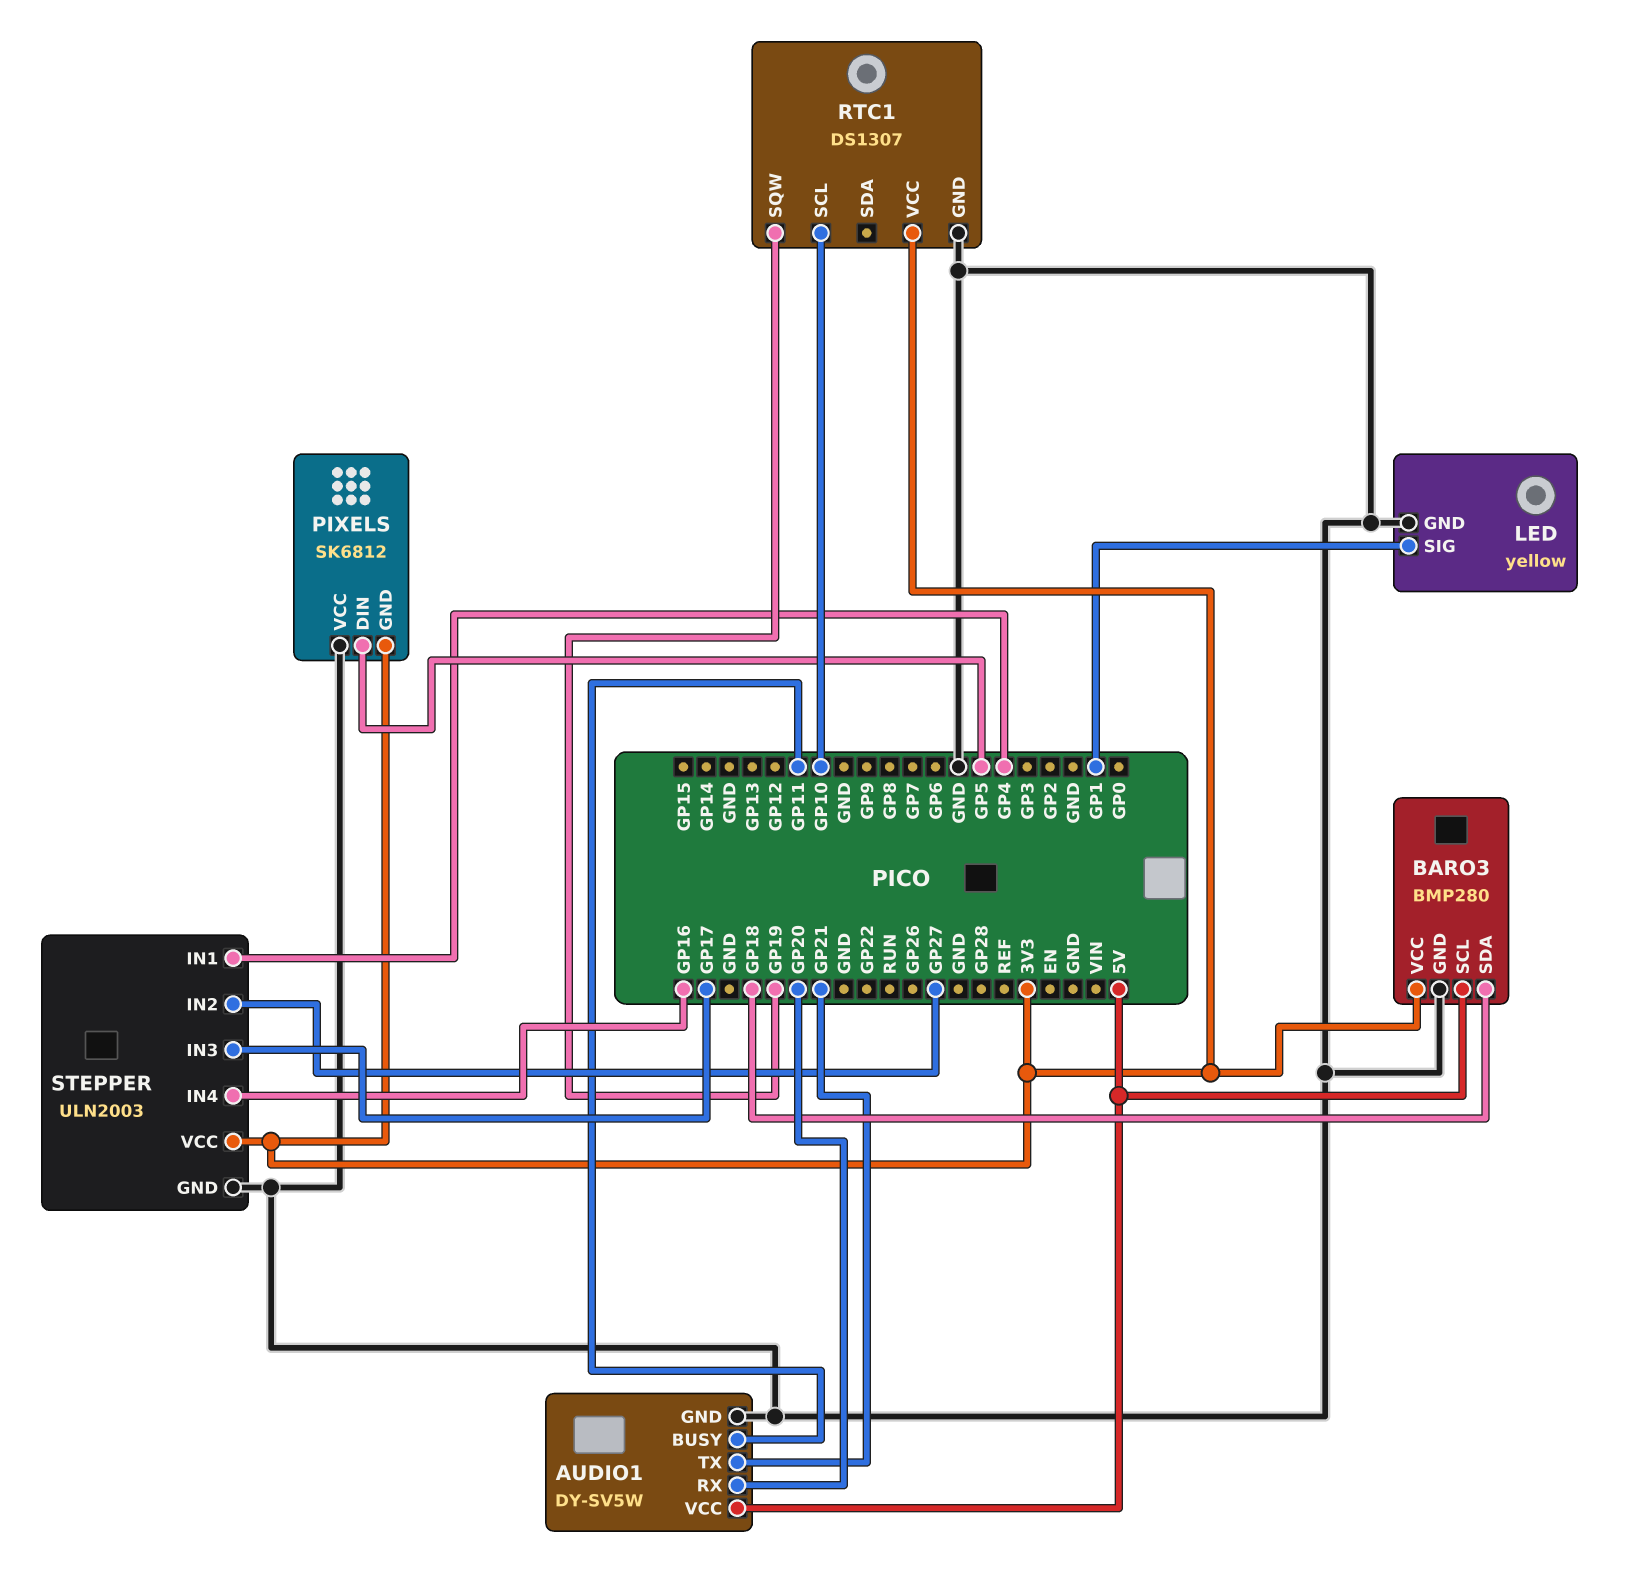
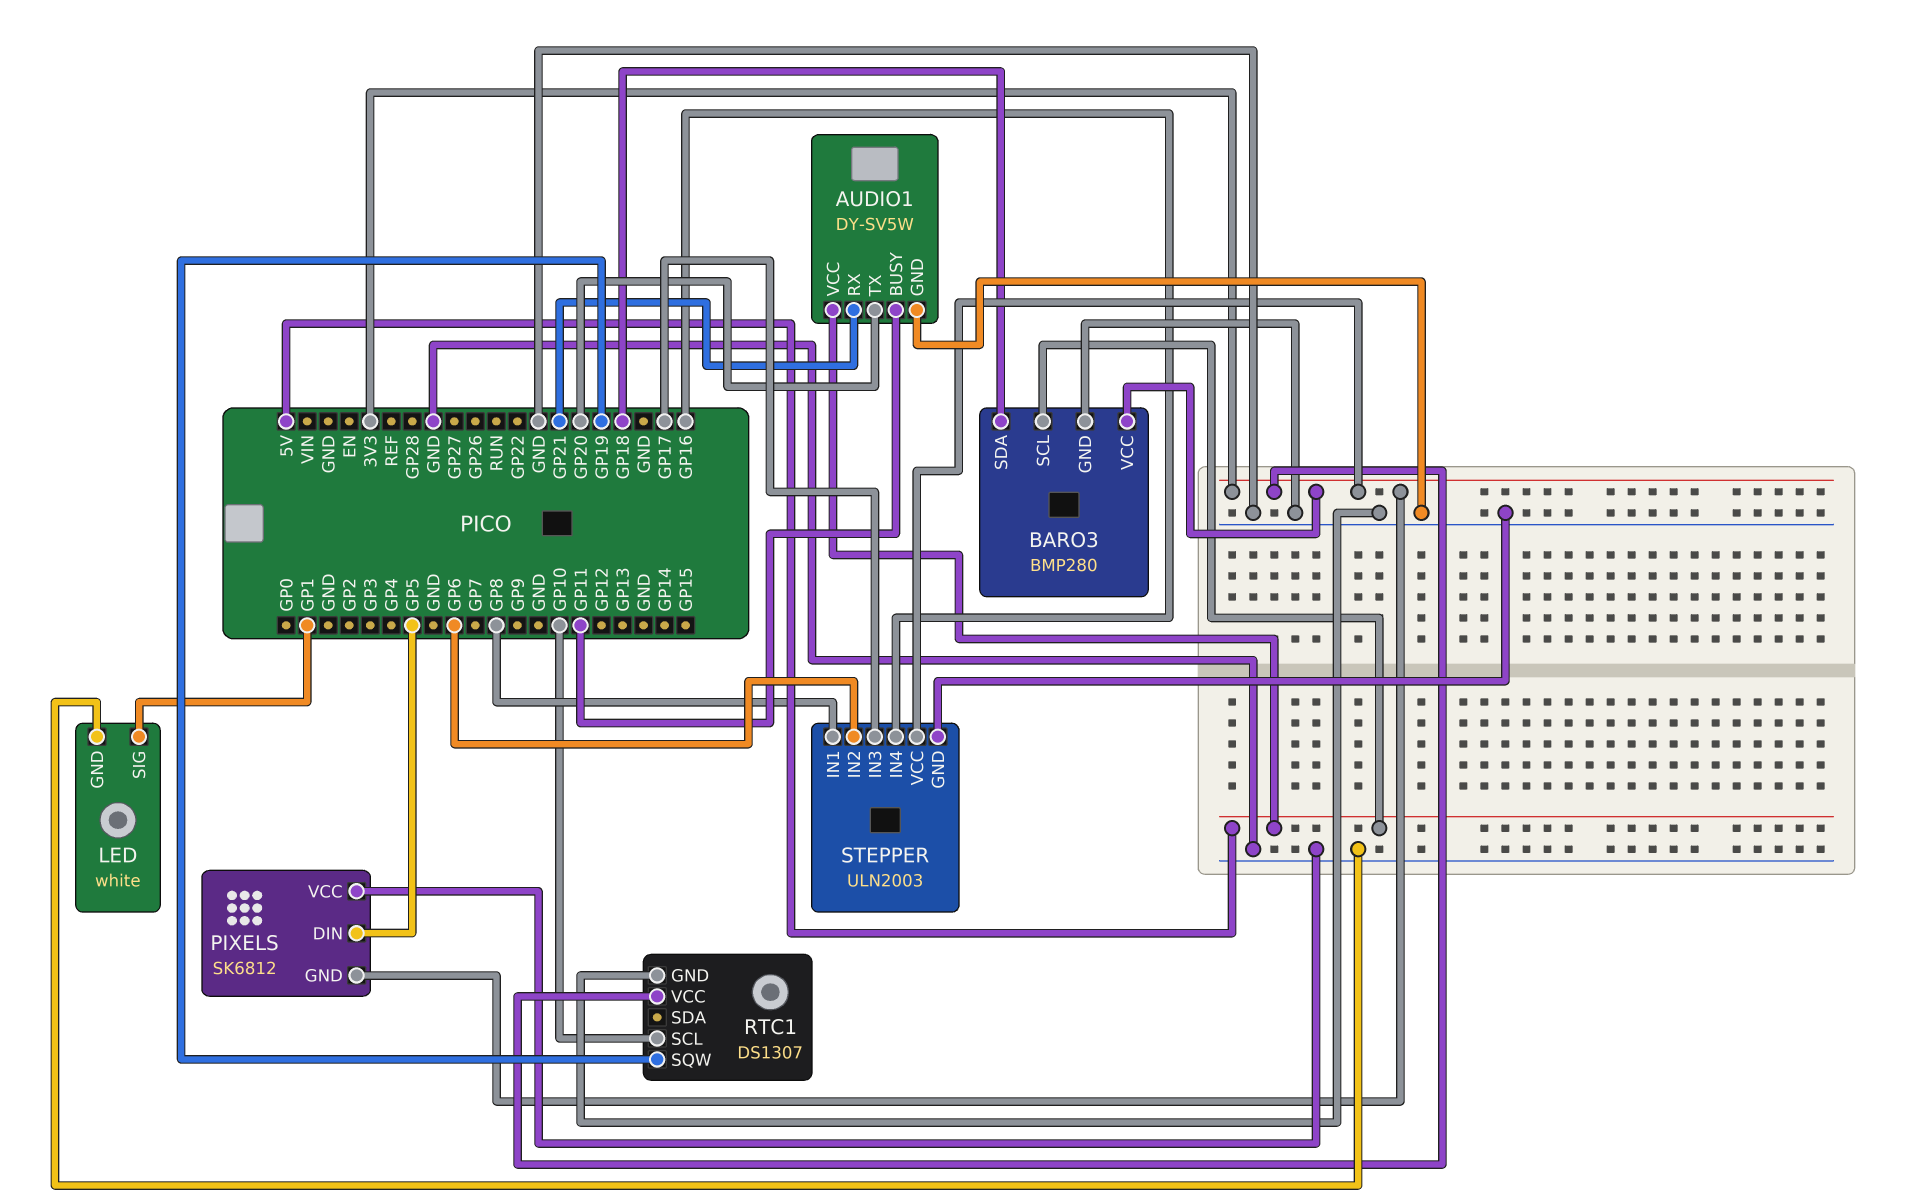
AUDIO1 pin RX: GP20 -> GP21
AUDIO1 pin TX: GP21 -> GP20
LED: yellow -> white
STEPPER pin IN1: GP4 -> GP8
STEPPER pin IN2: GP27 -> GP6

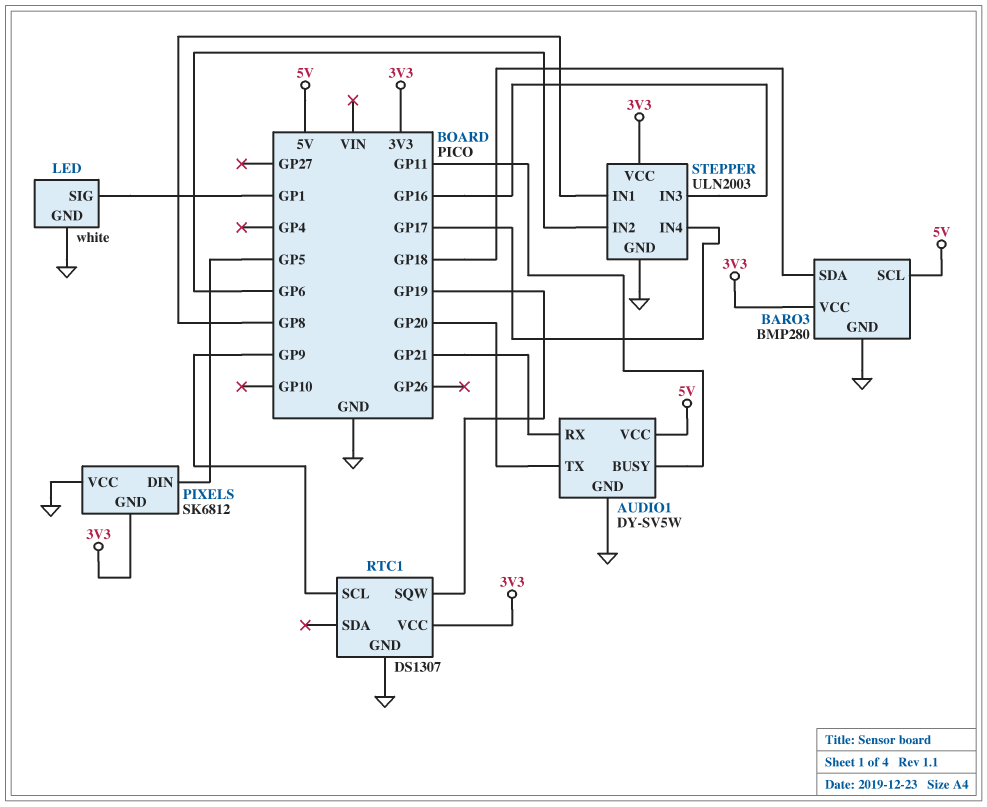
RTC1 pin SCL: GP10 -> GP9
STEPPER pin IN3: GP17 -> GP16
STEPPER pin IN4: GP16 -> GP17

